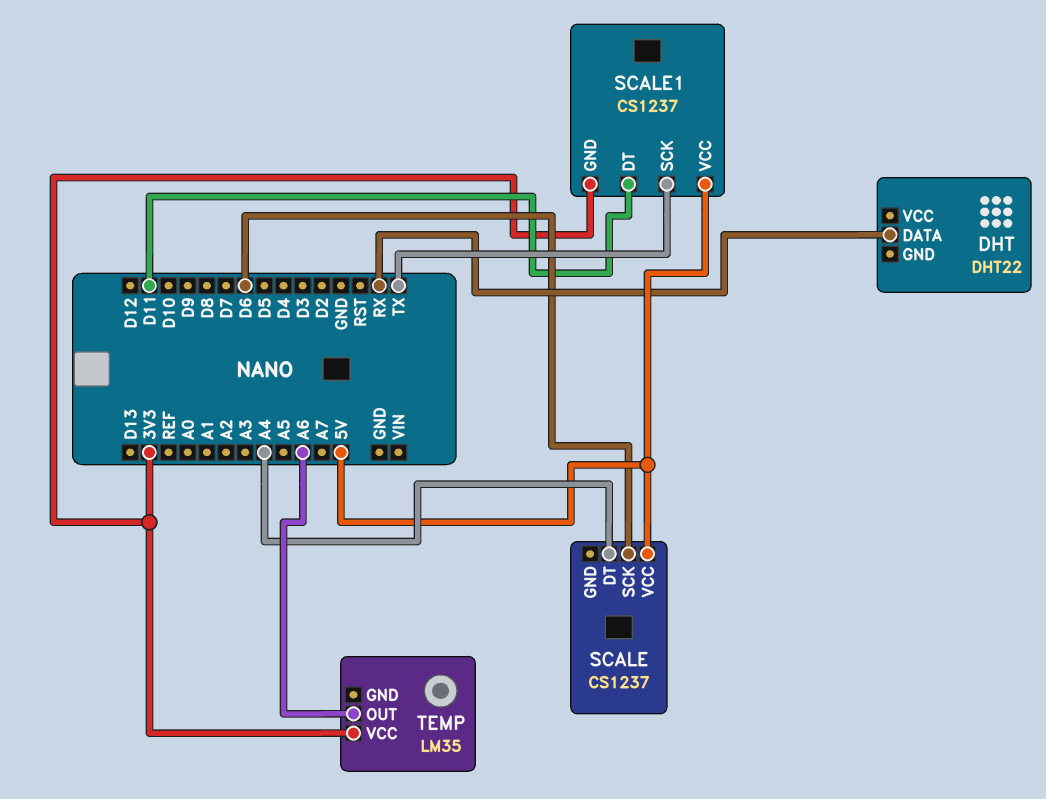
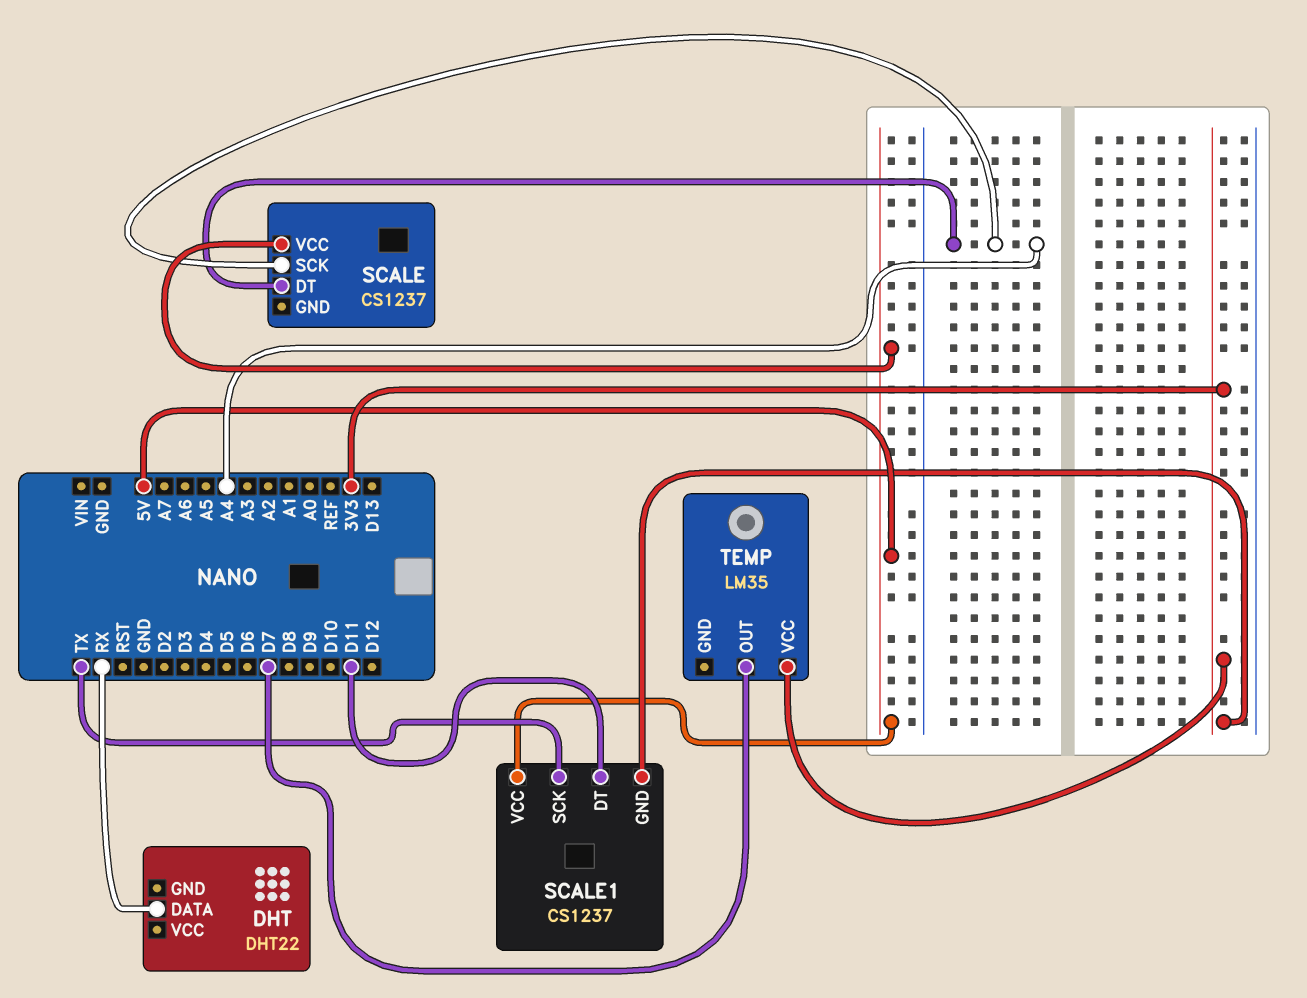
SCALE pin SCK: D6 -> A4
TEMP pin OUT: A6 -> D7

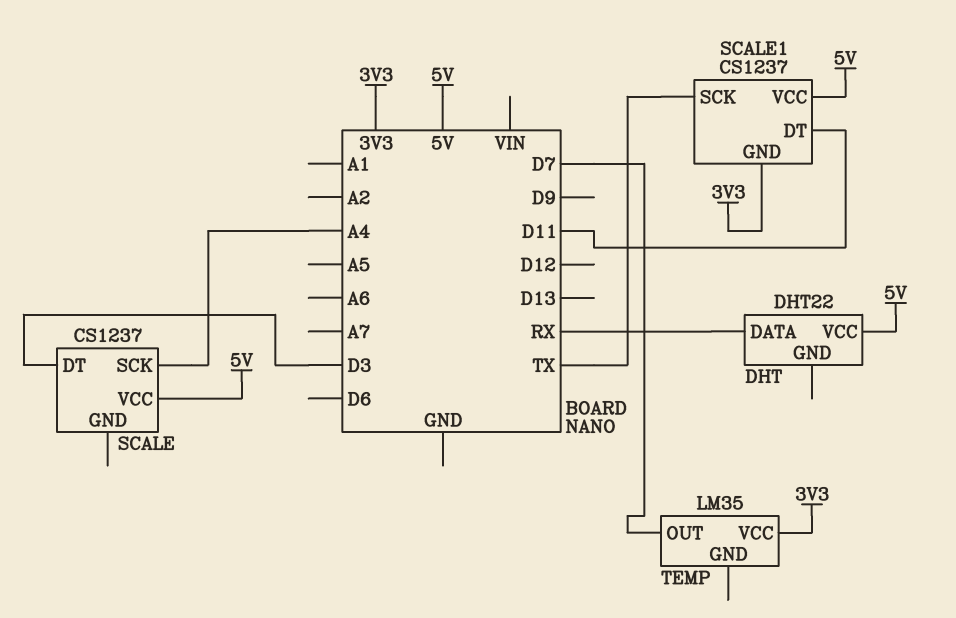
DHT pin VCC: none -> 5V
SCALE pin DT: A4 -> D3

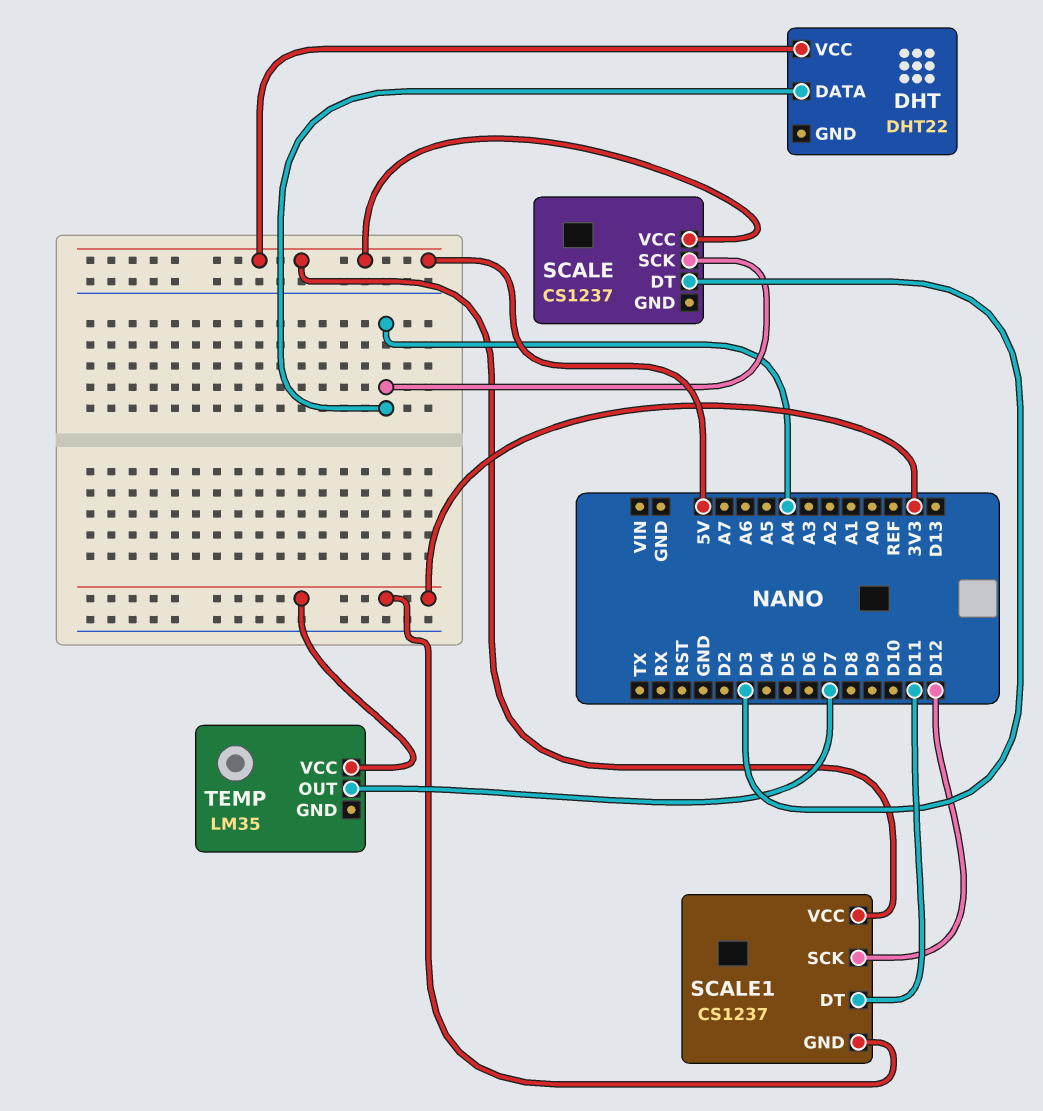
DHT pin DATA: RX -> A4
SCALE1 pin SCK: TX -> D12

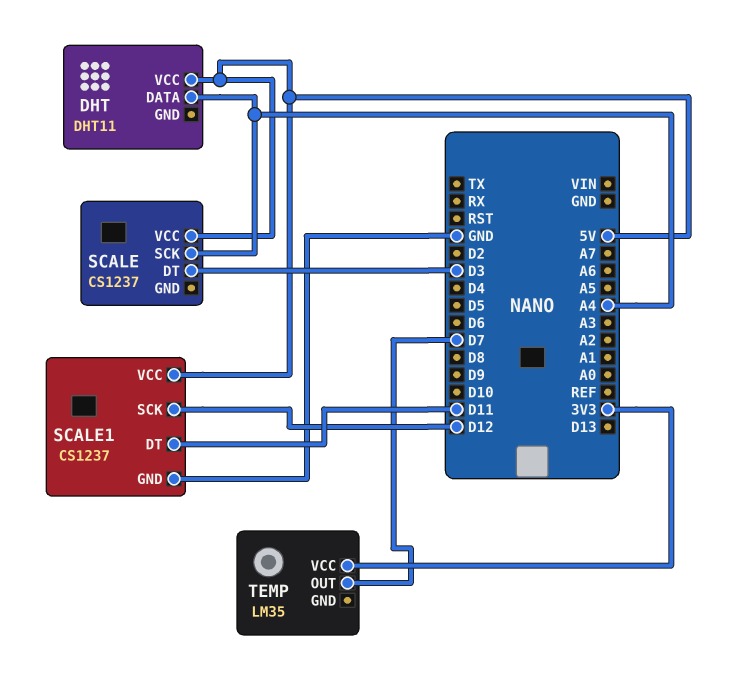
DHT: DHT22 -> DHT11
SCALE1 pin GND: 3V3 -> GND

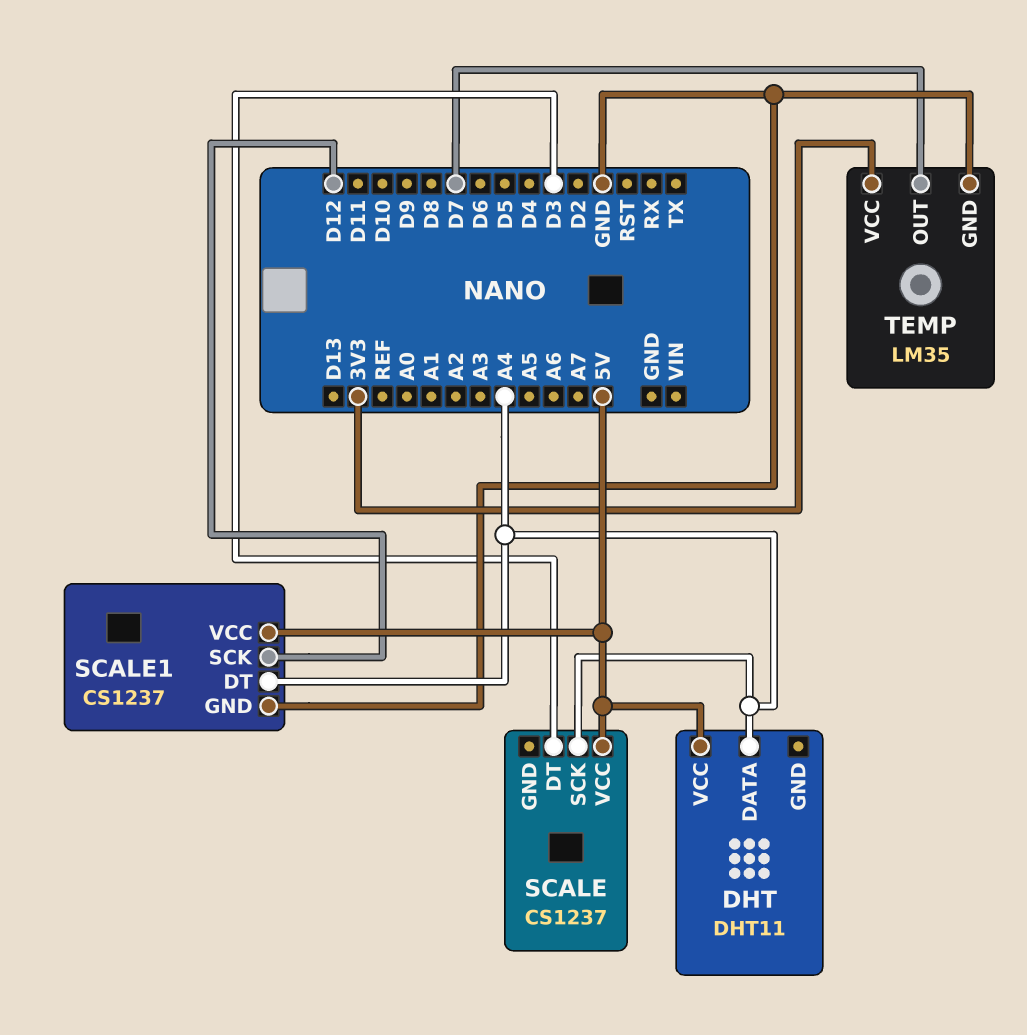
SCALE1 pin DT: D11 -> A4
TEMP pin GND: none -> GND

